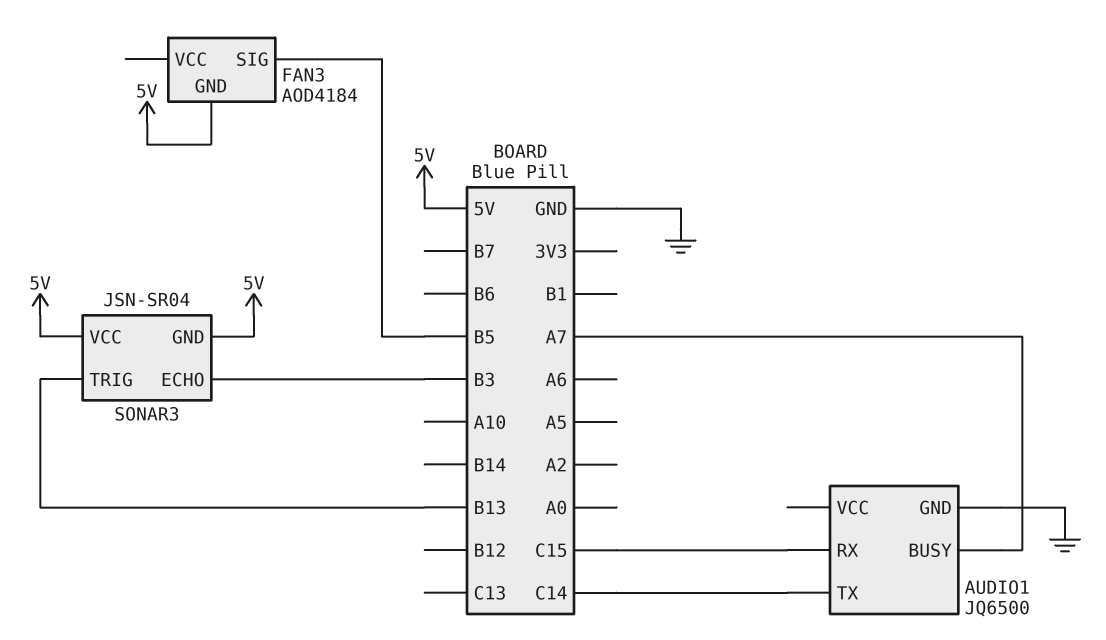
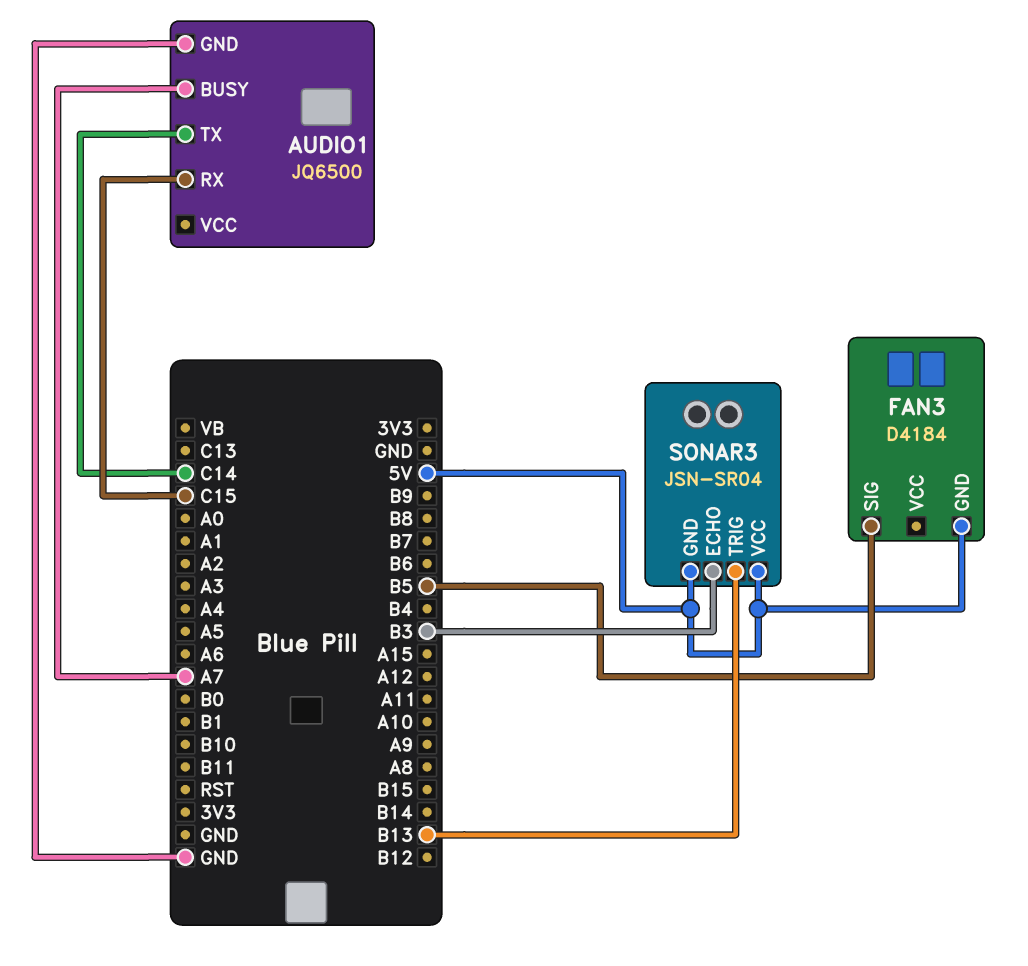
FAN3: AOD4184 -> D4184

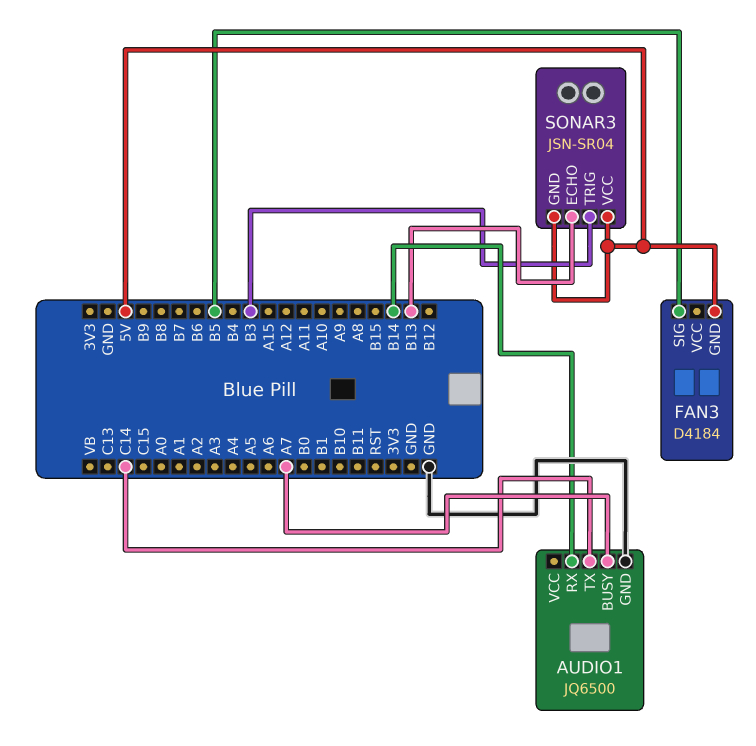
AUDIO1 pin RX: C15 -> B14
SONAR3 pin ECHO: B3 -> B13
SONAR3 pin TRIG: B13 -> B3

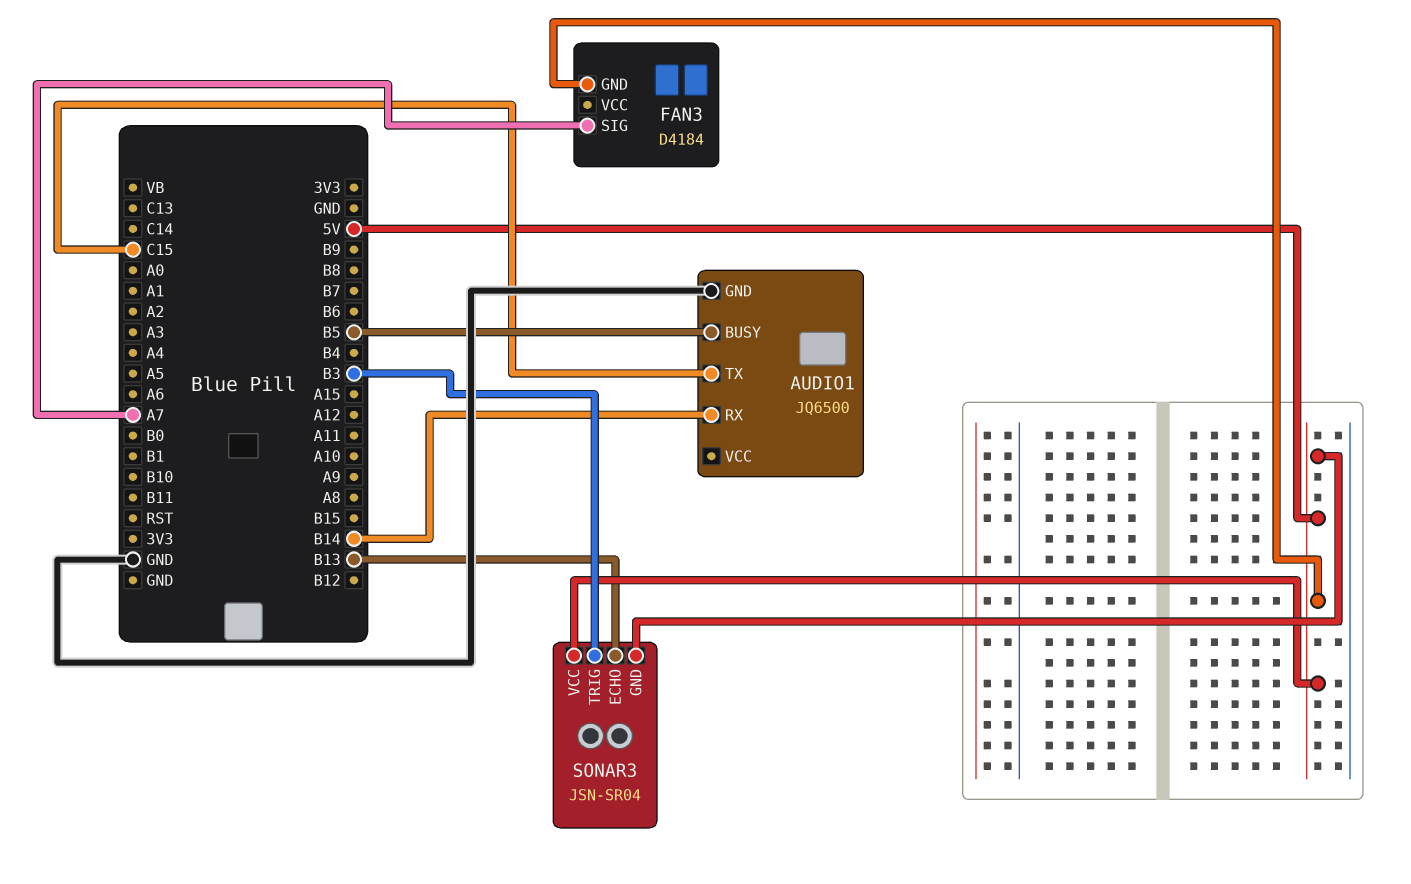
AUDIO1 pin BUSY: A7 -> B5
AUDIO1 pin TX: C14 -> C15
FAN3 pin SIG: B5 -> A7

